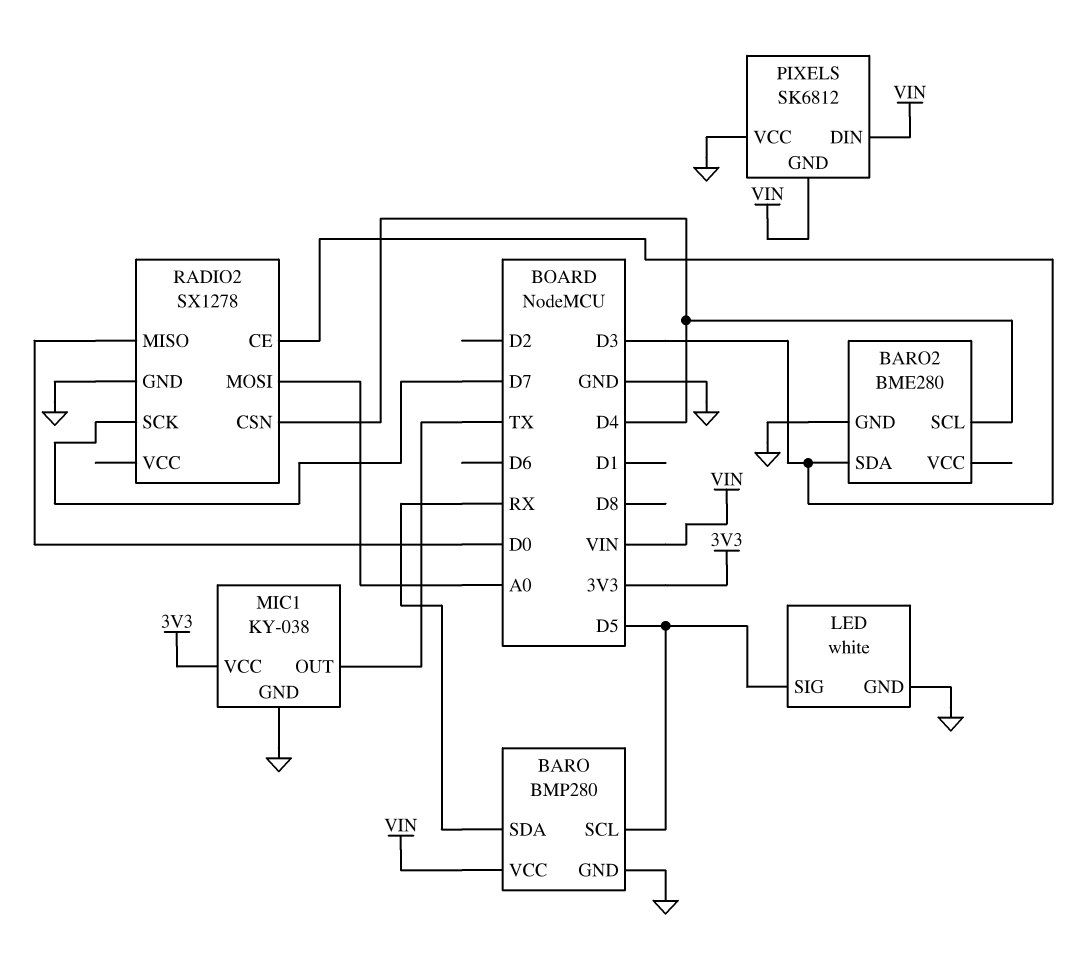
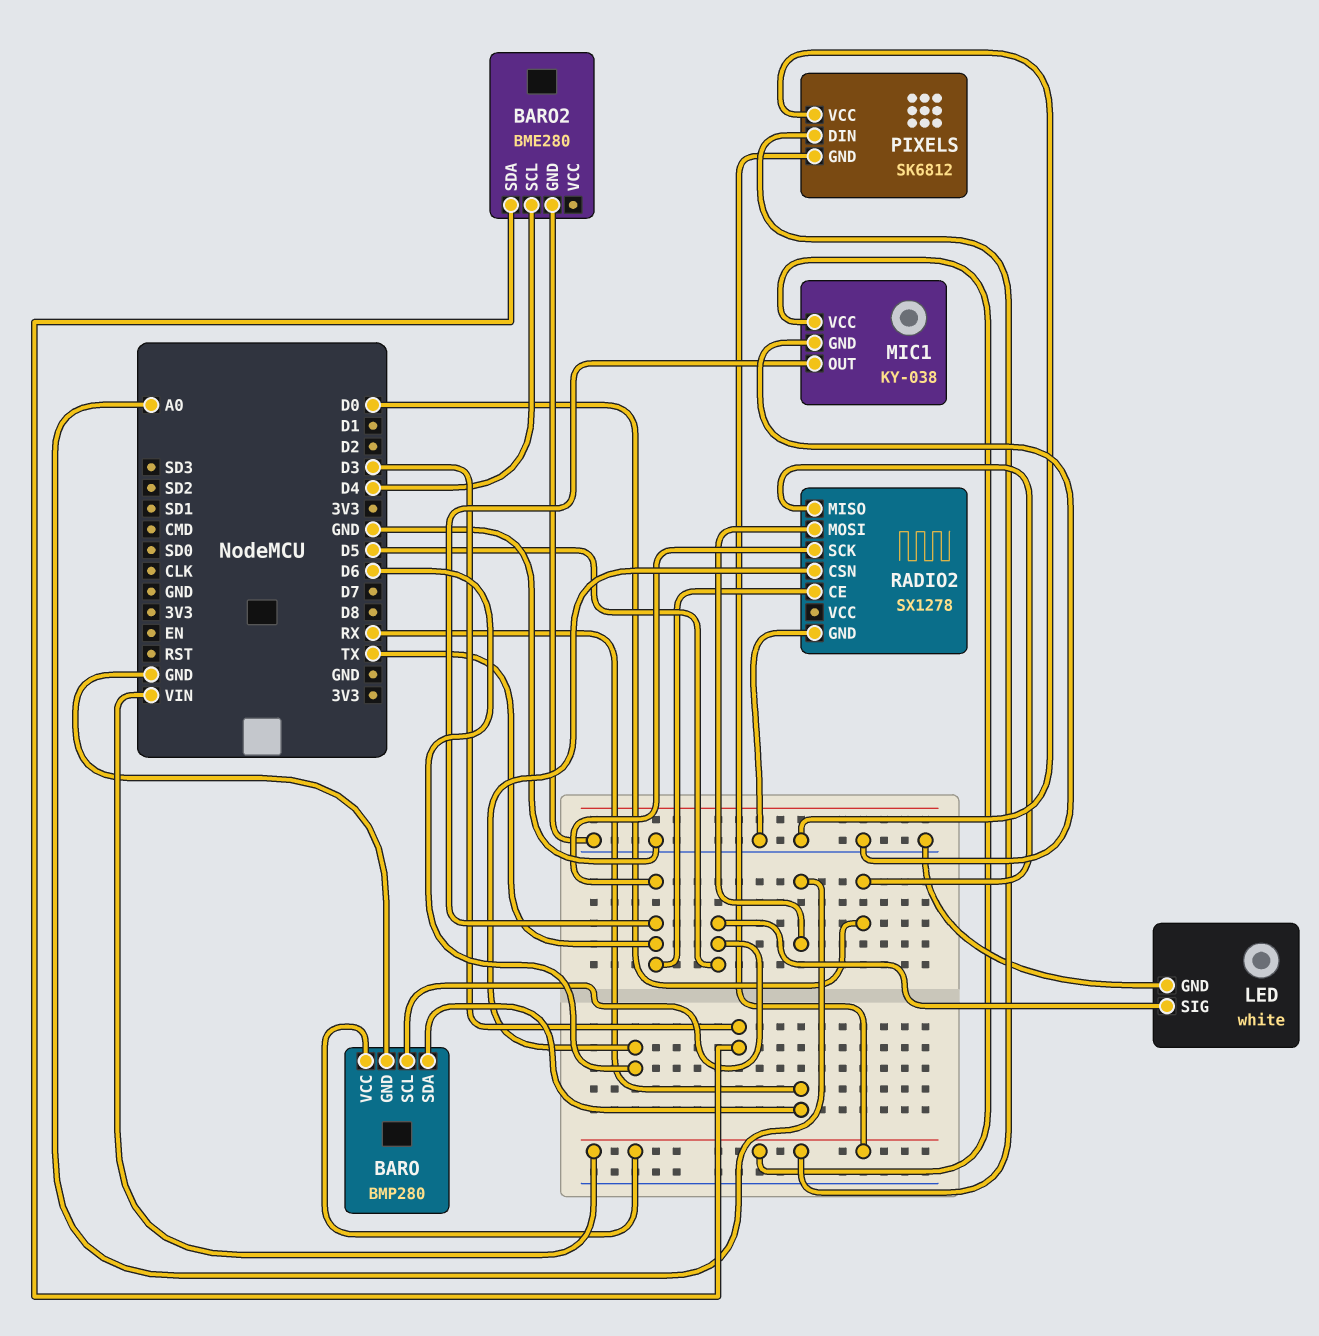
MIC1 pin VCC: 3V3 -> VIN
RADIO2 pin CE: D3 -> TX
RADIO2 pin CSN: D4 -> D6
RADIO2 pin SCK: D7 -> TX

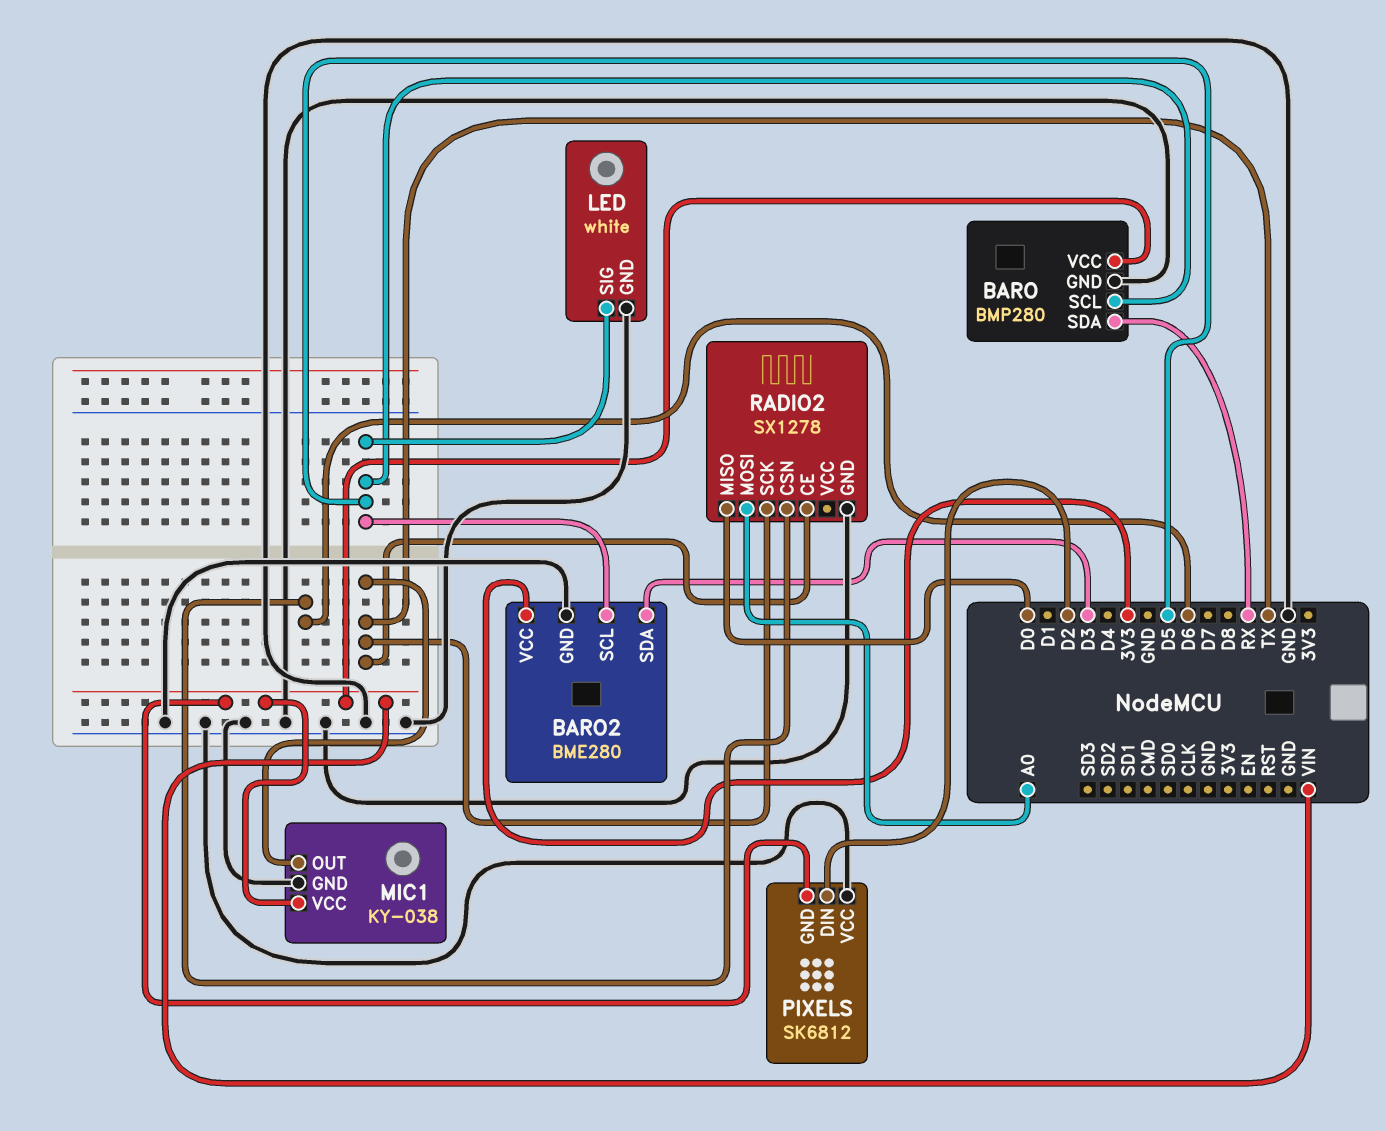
BARO2 pin SCL: D4 -> D5
BARO2 pin VCC: none -> 3V3
PIXELS pin DIN: VIN -> D2

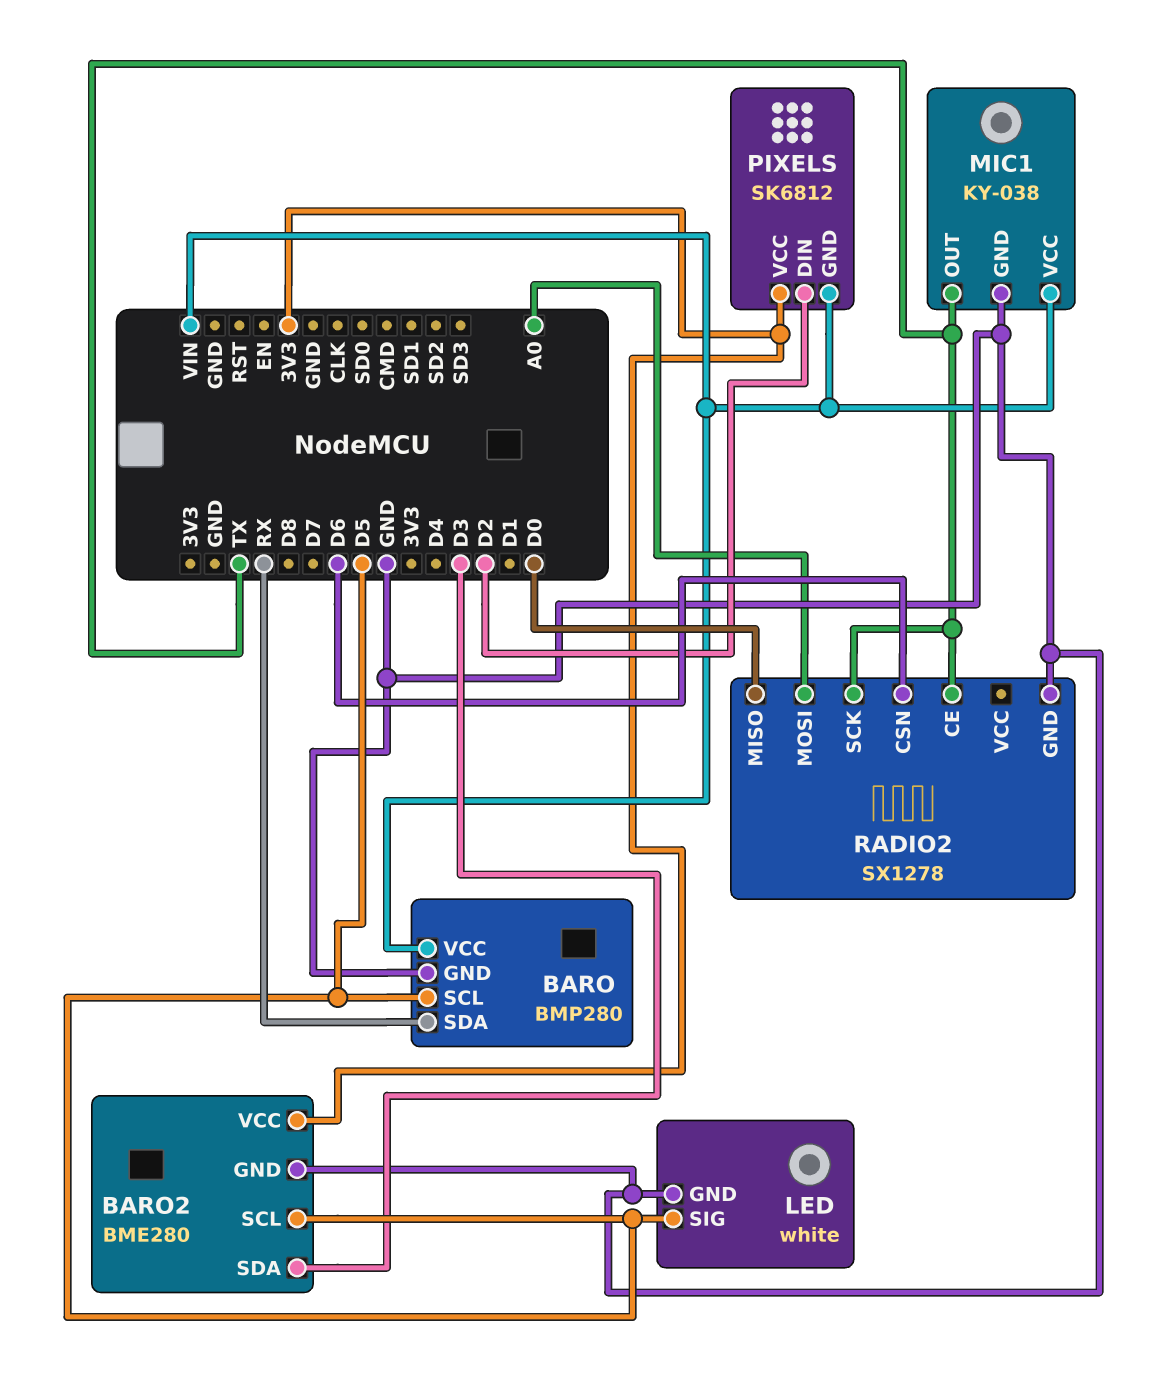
PIXELS pin VCC: GND -> 3V3

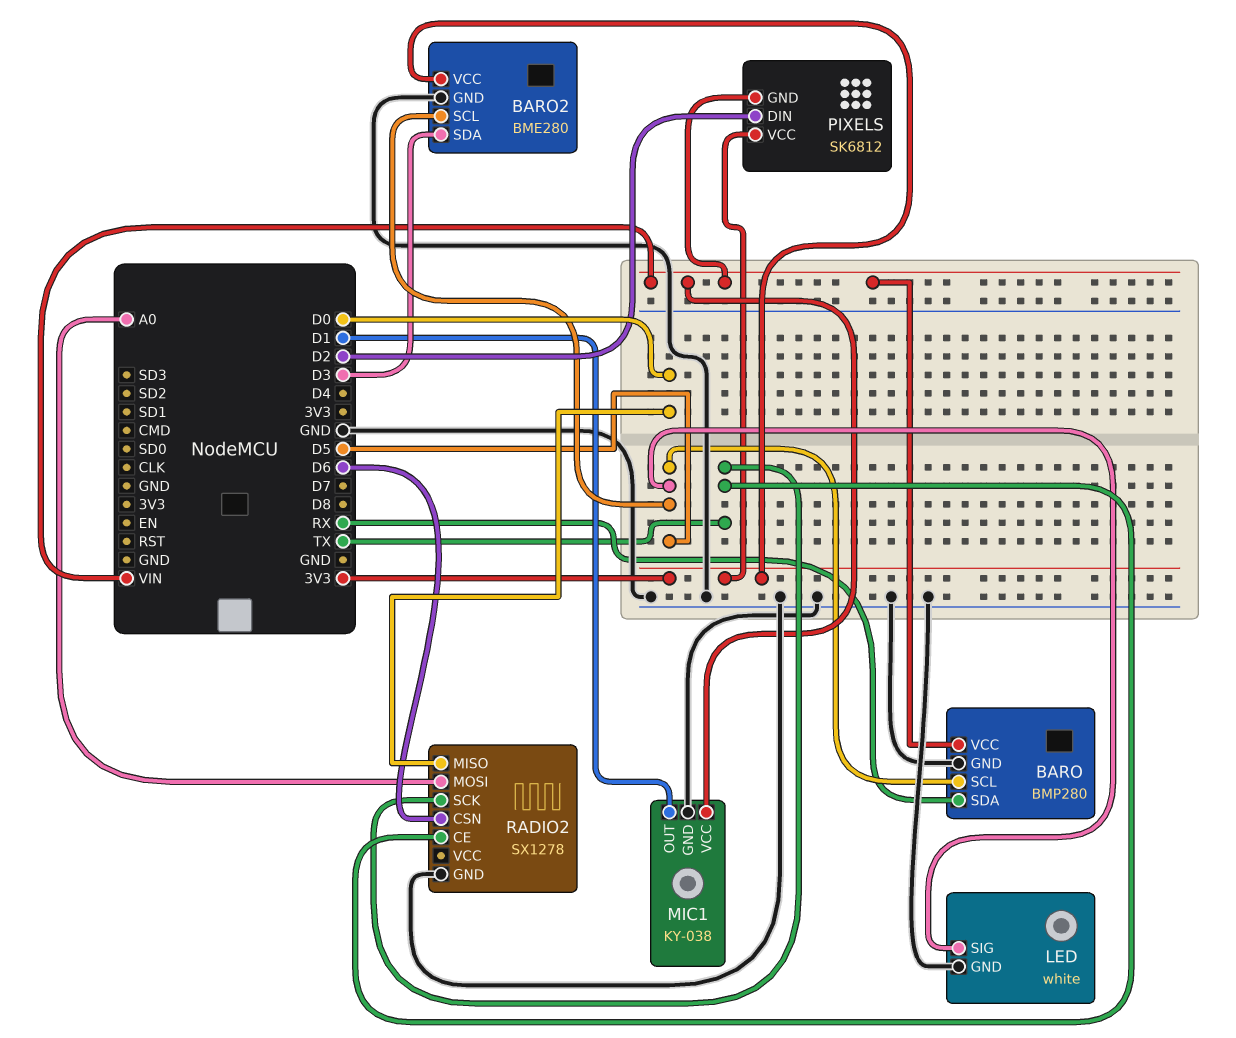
MIC1 pin OUT: TX -> D1

